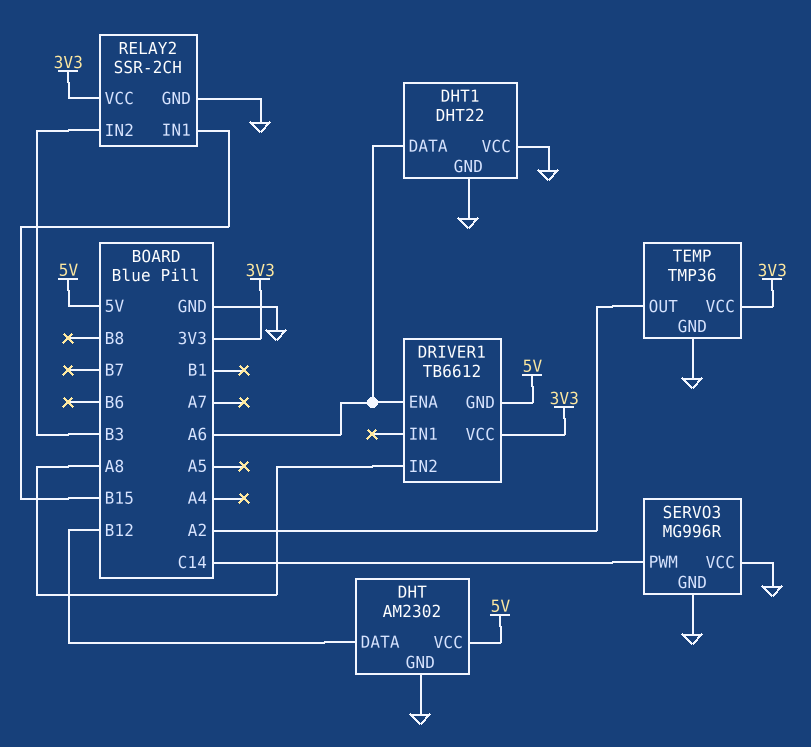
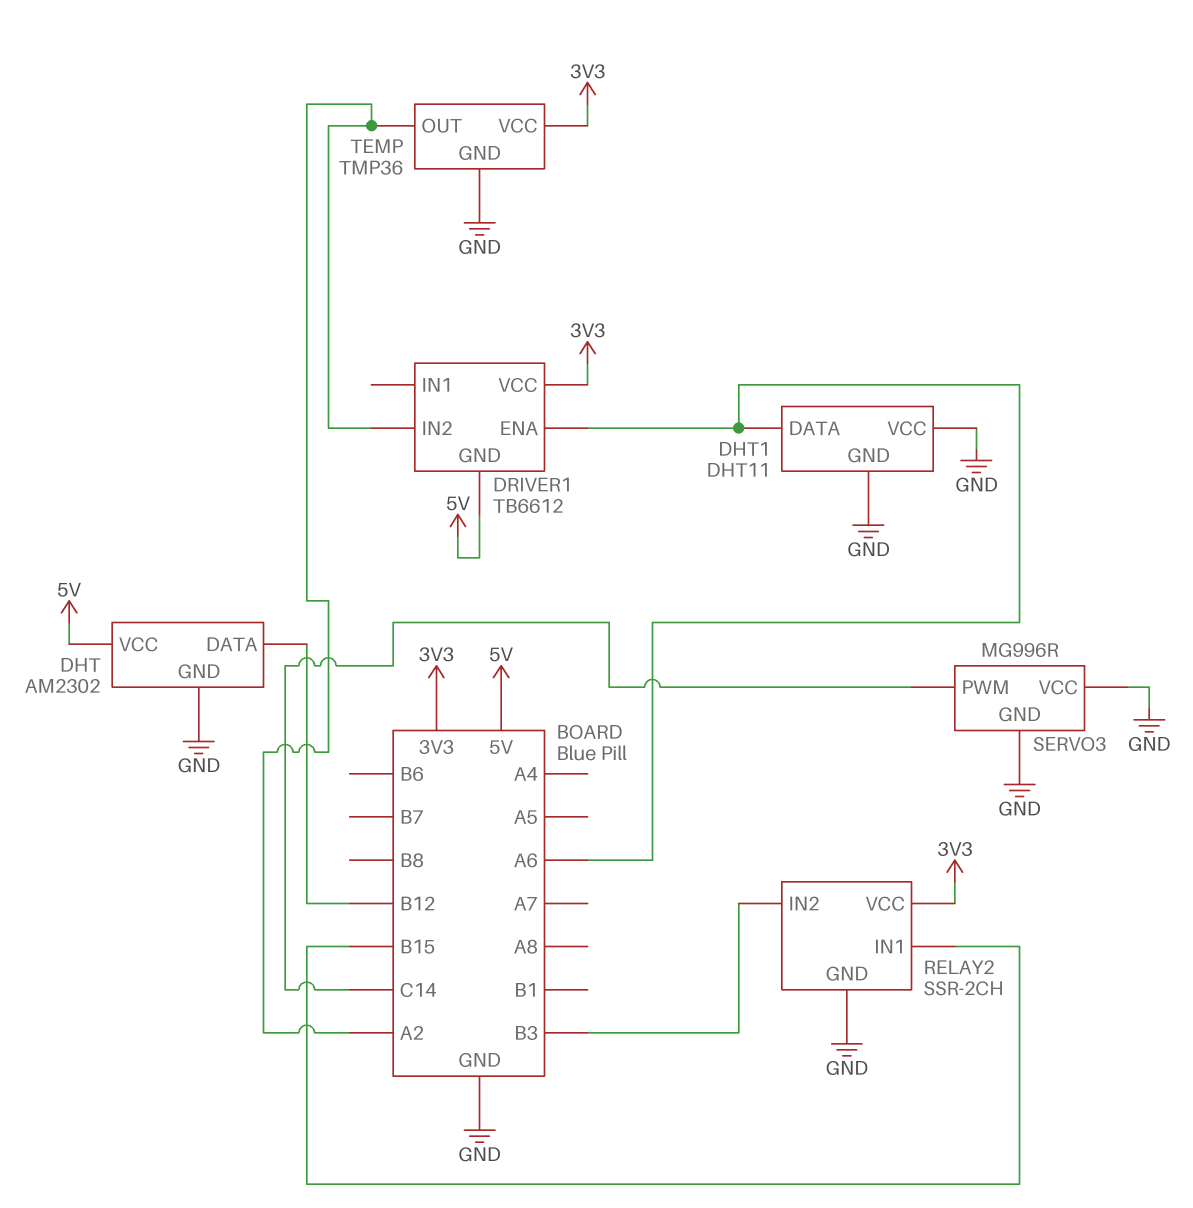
DHT1: DHT22 -> DHT11
DRIVER1 pin IN2: A8 -> A2

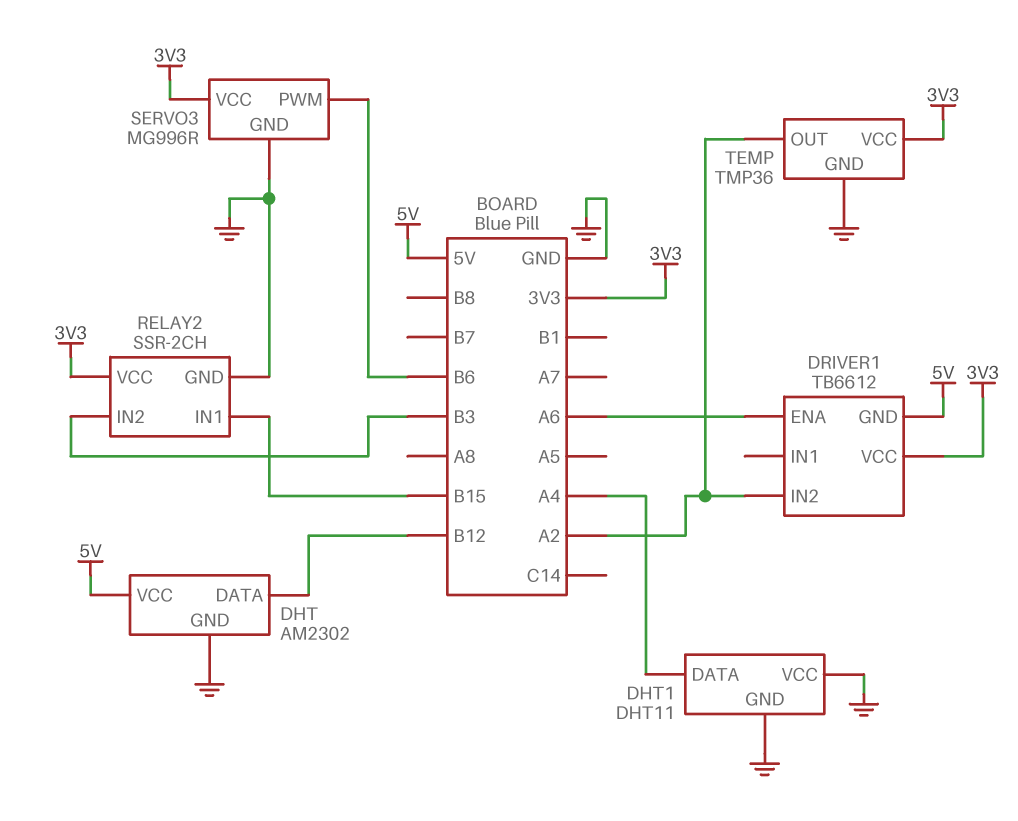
DHT1 pin DATA: A6 -> A4
SERVO3 pin PWM: C14 -> B6
SERVO3 pin VCC: GND -> 3V3

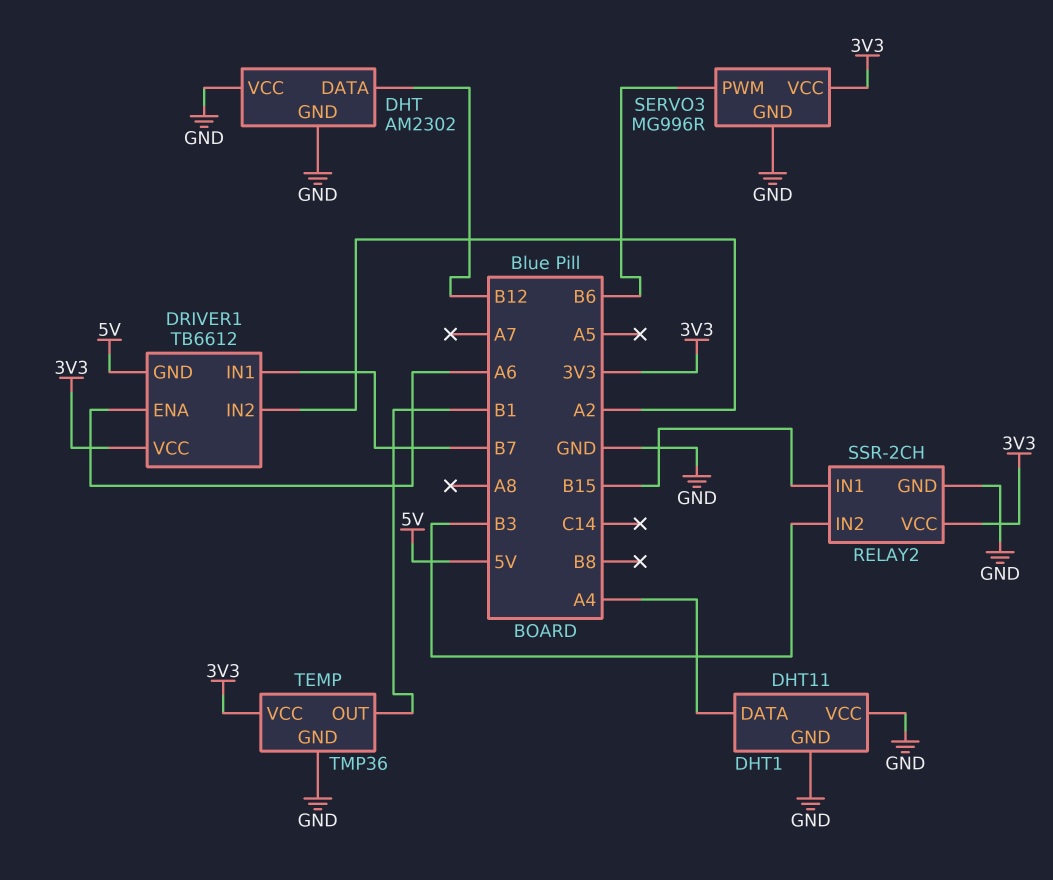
DHT pin VCC: 5V -> GND
DRIVER1 pin IN1: none -> B7
TEMP pin OUT: A2 -> B1

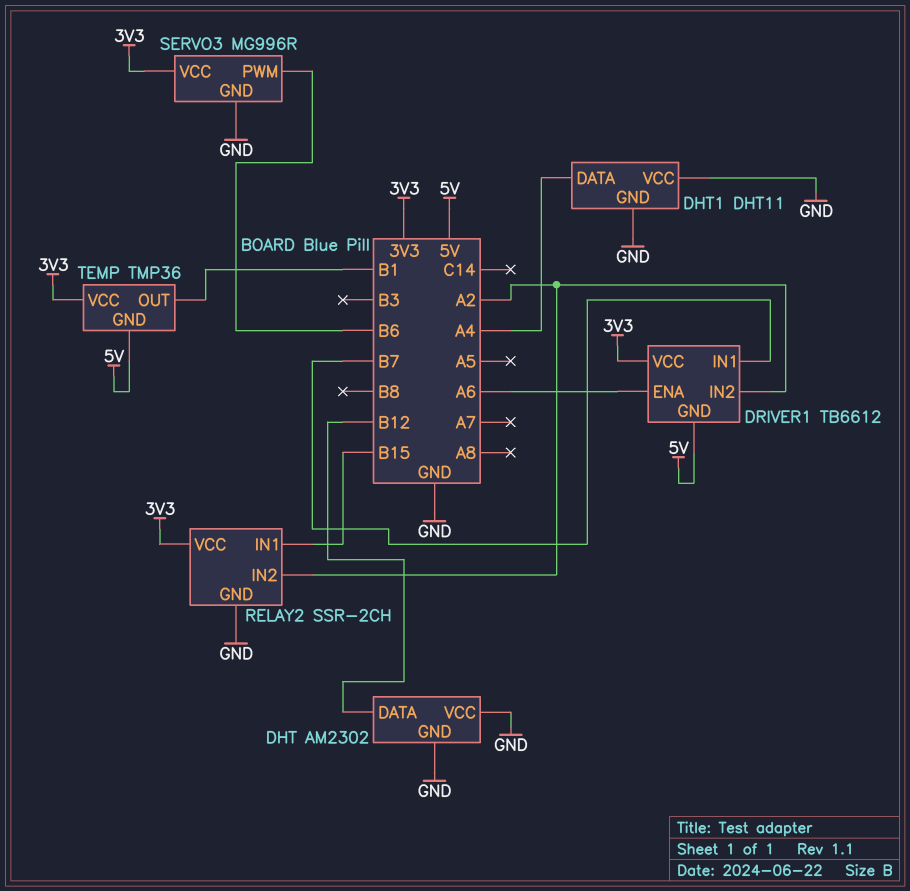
RELAY2 pin IN2: B3 -> A2
TEMP pin GND: GND -> 5V

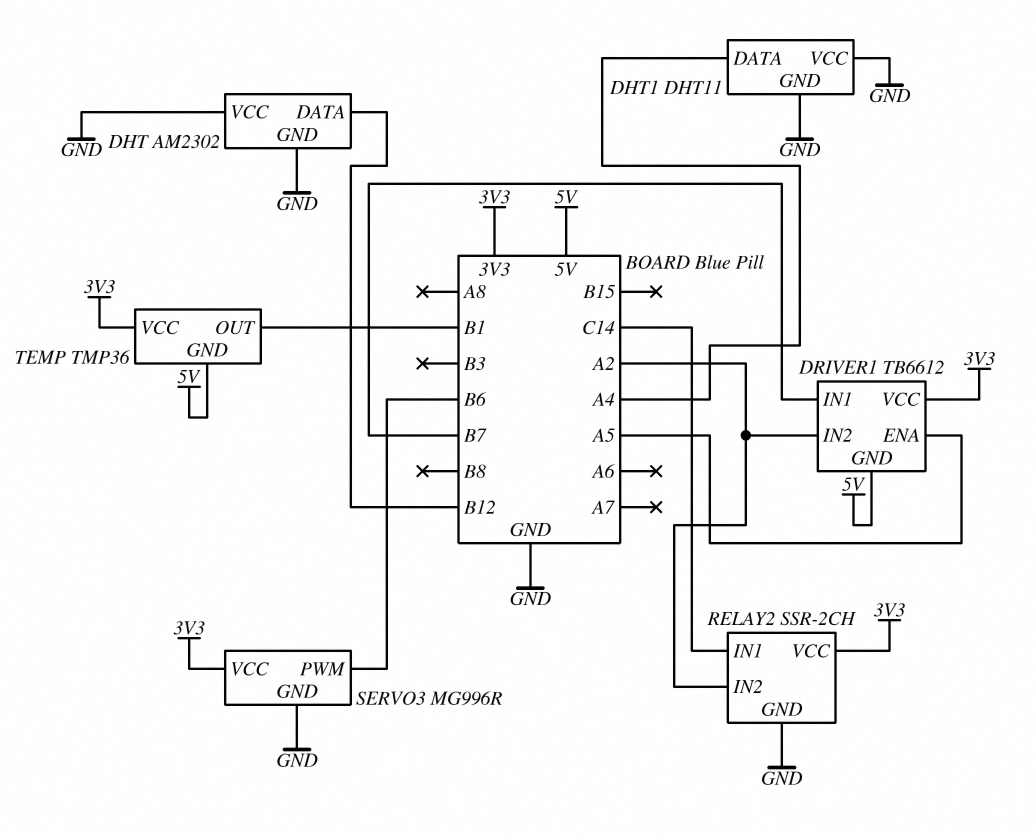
DRIVER1 pin ENA: A6 -> A5
RELAY2 pin IN1: B15 -> C14

